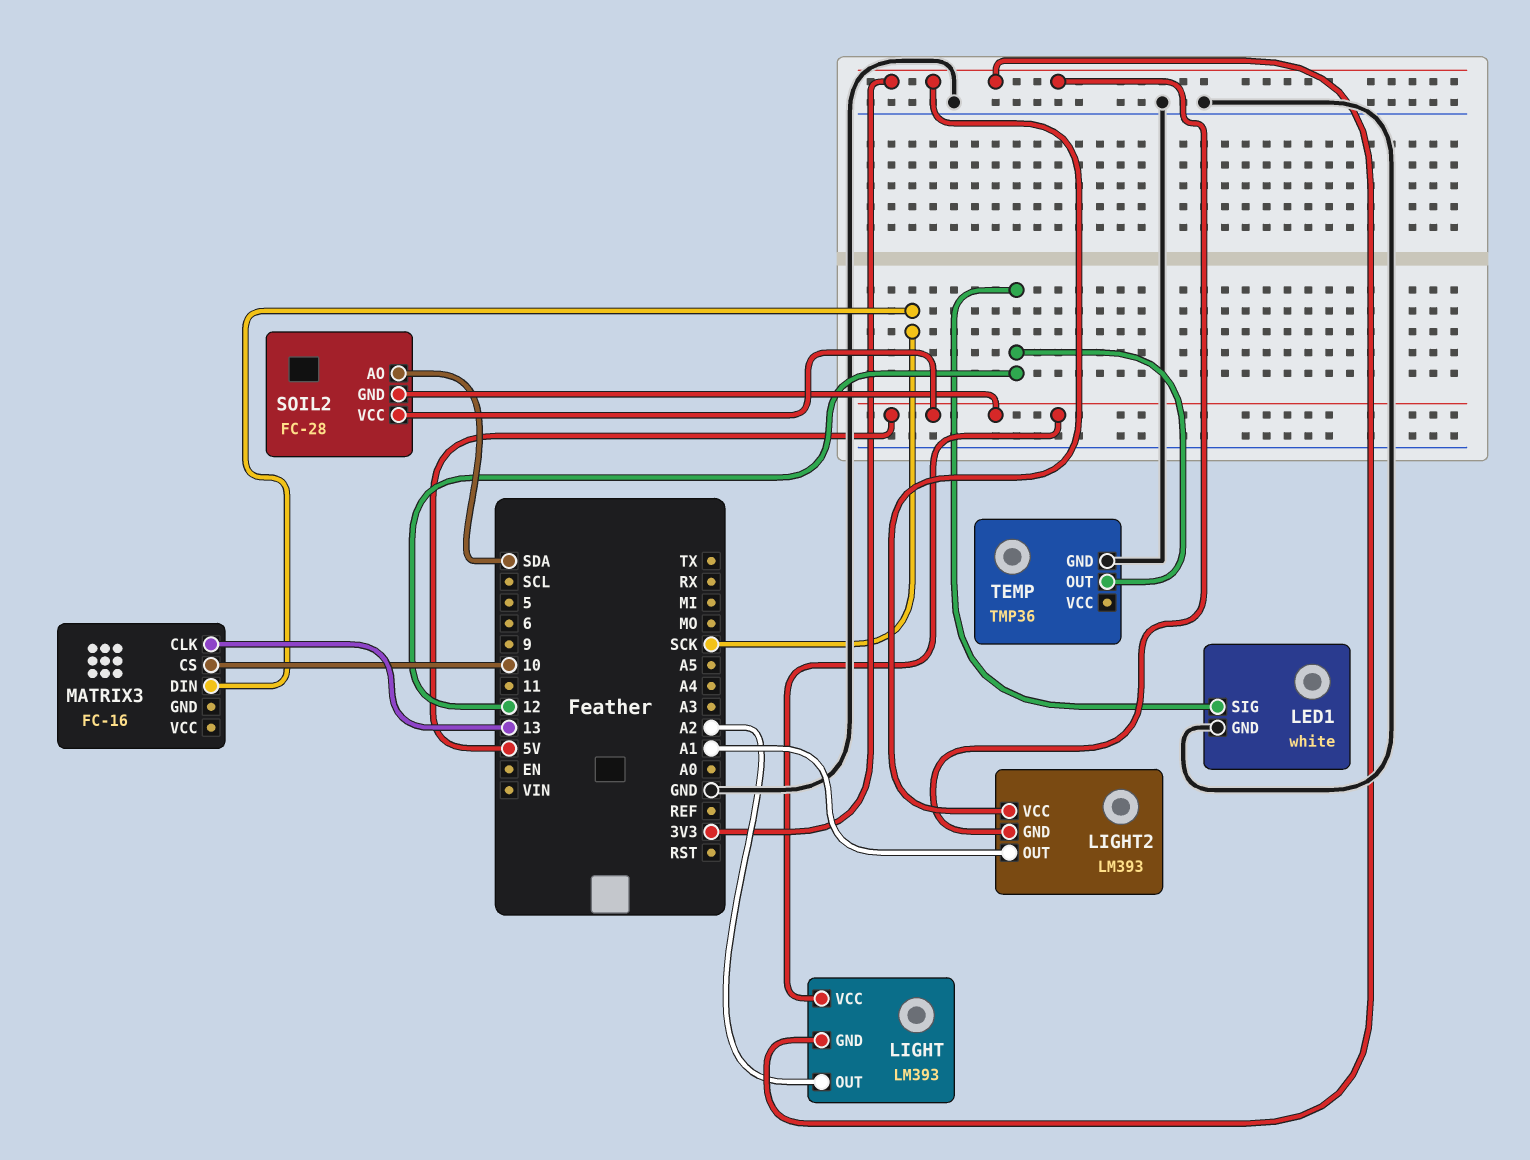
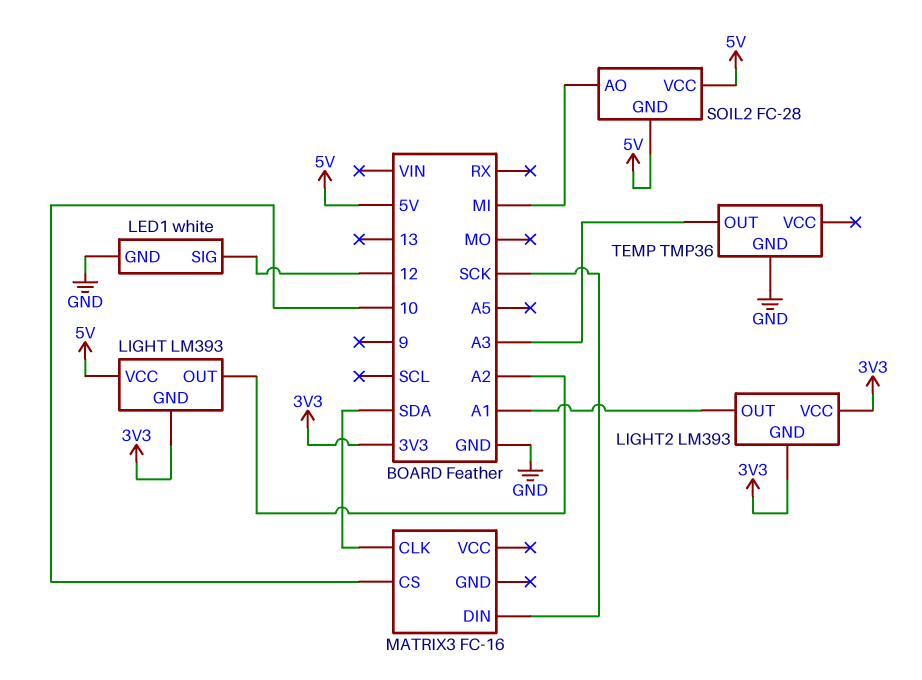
MATRIX3 pin CLK: 13 -> SDA
SOIL2 pin AO: SDA -> MI
TEMP pin OUT: 12 -> A3

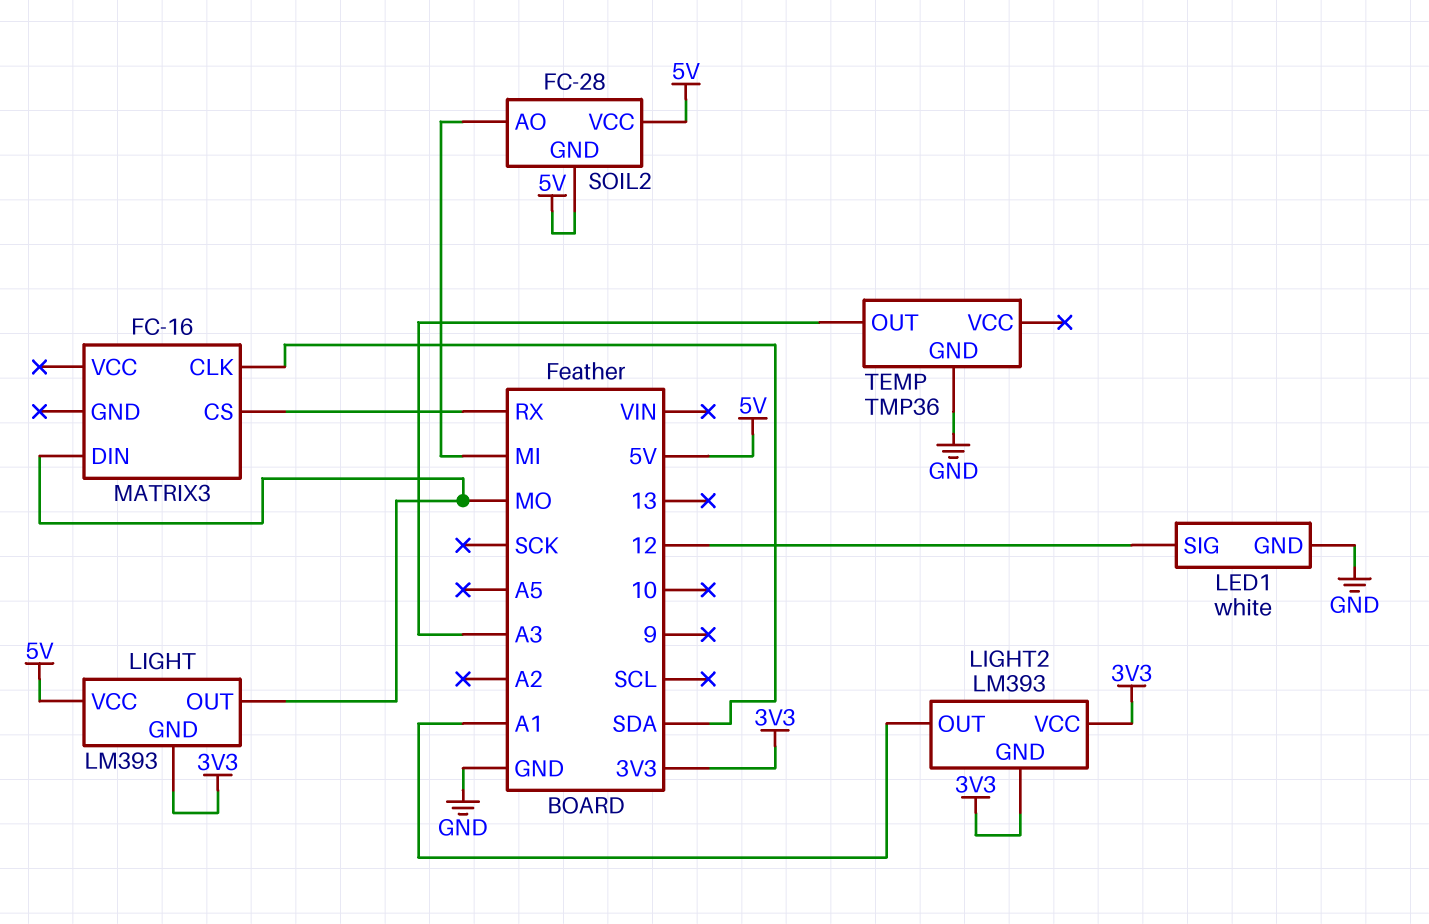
LIGHT pin OUT: A2 -> MO
MATRIX3 pin CS: 10 -> RX
MATRIX3 pin DIN: SCK -> MO

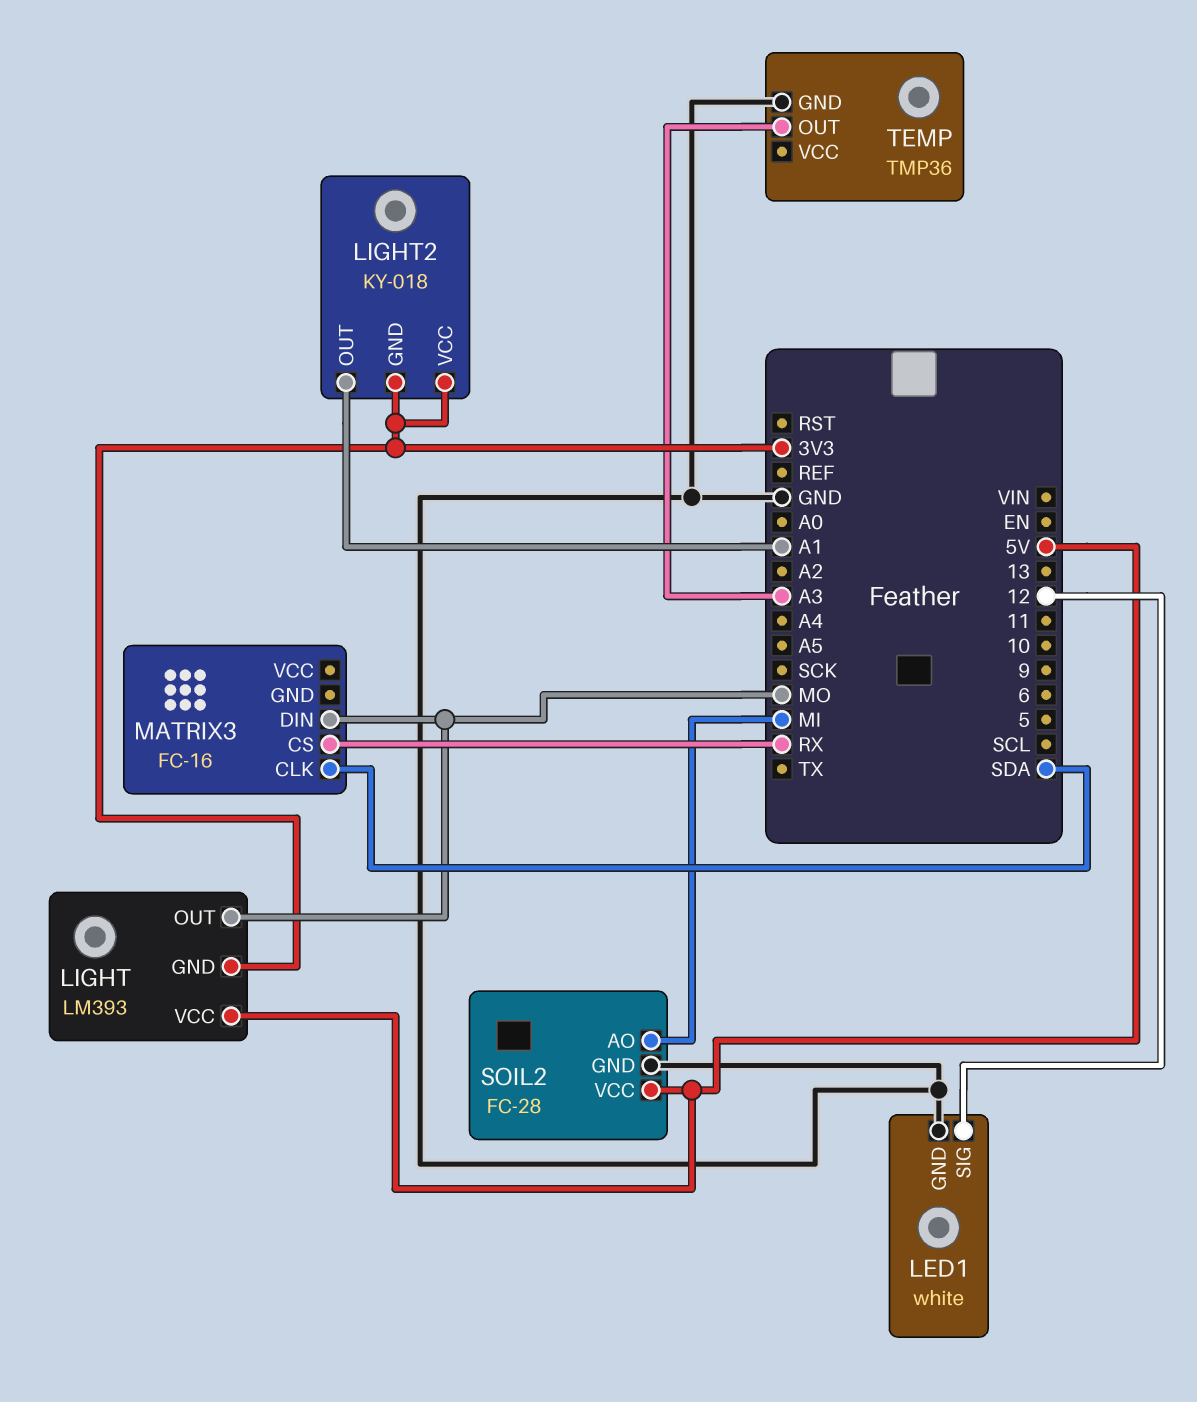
LIGHT2: LM393 -> KY-018
SOIL2 pin GND: 5V -> GND

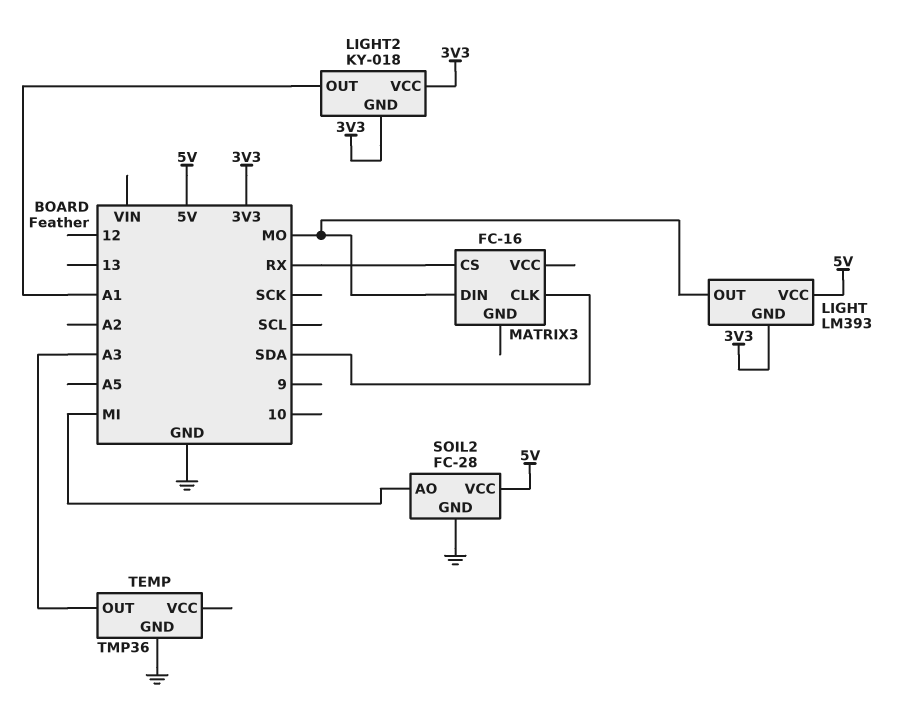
LED1: white -> none
LED1 pin GND: GND -> none
LED1 pin SIG: 12 -> none

